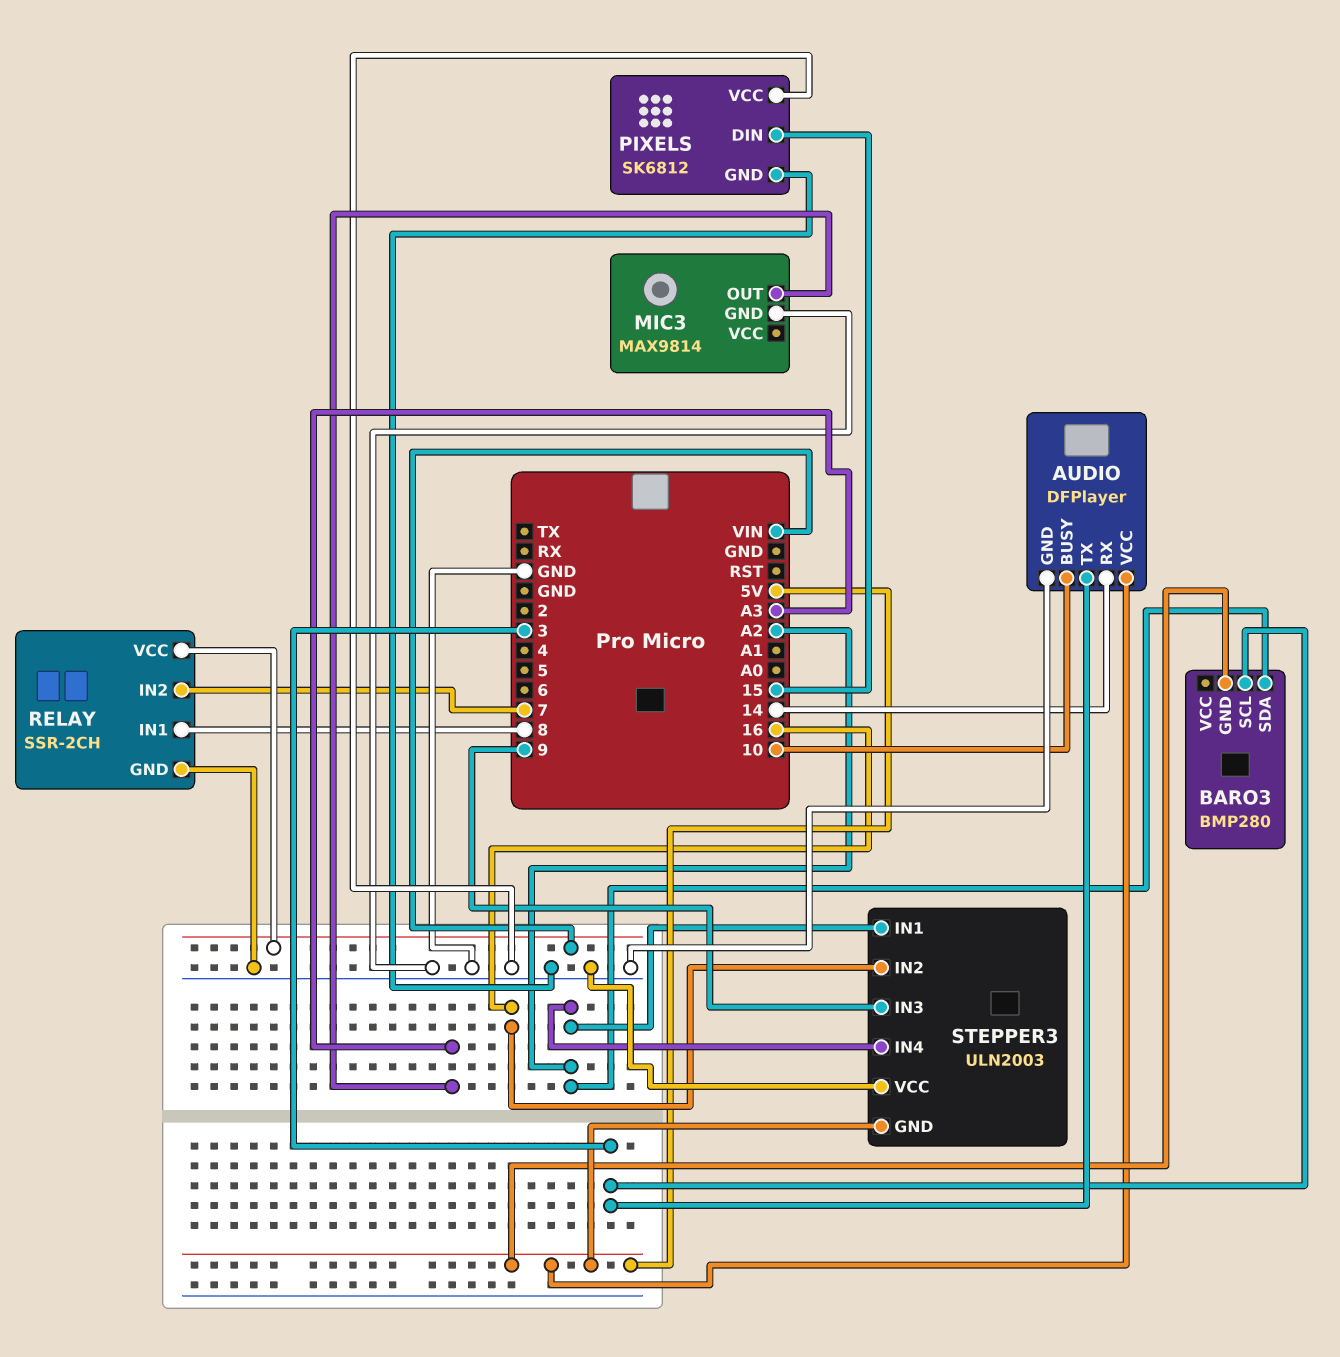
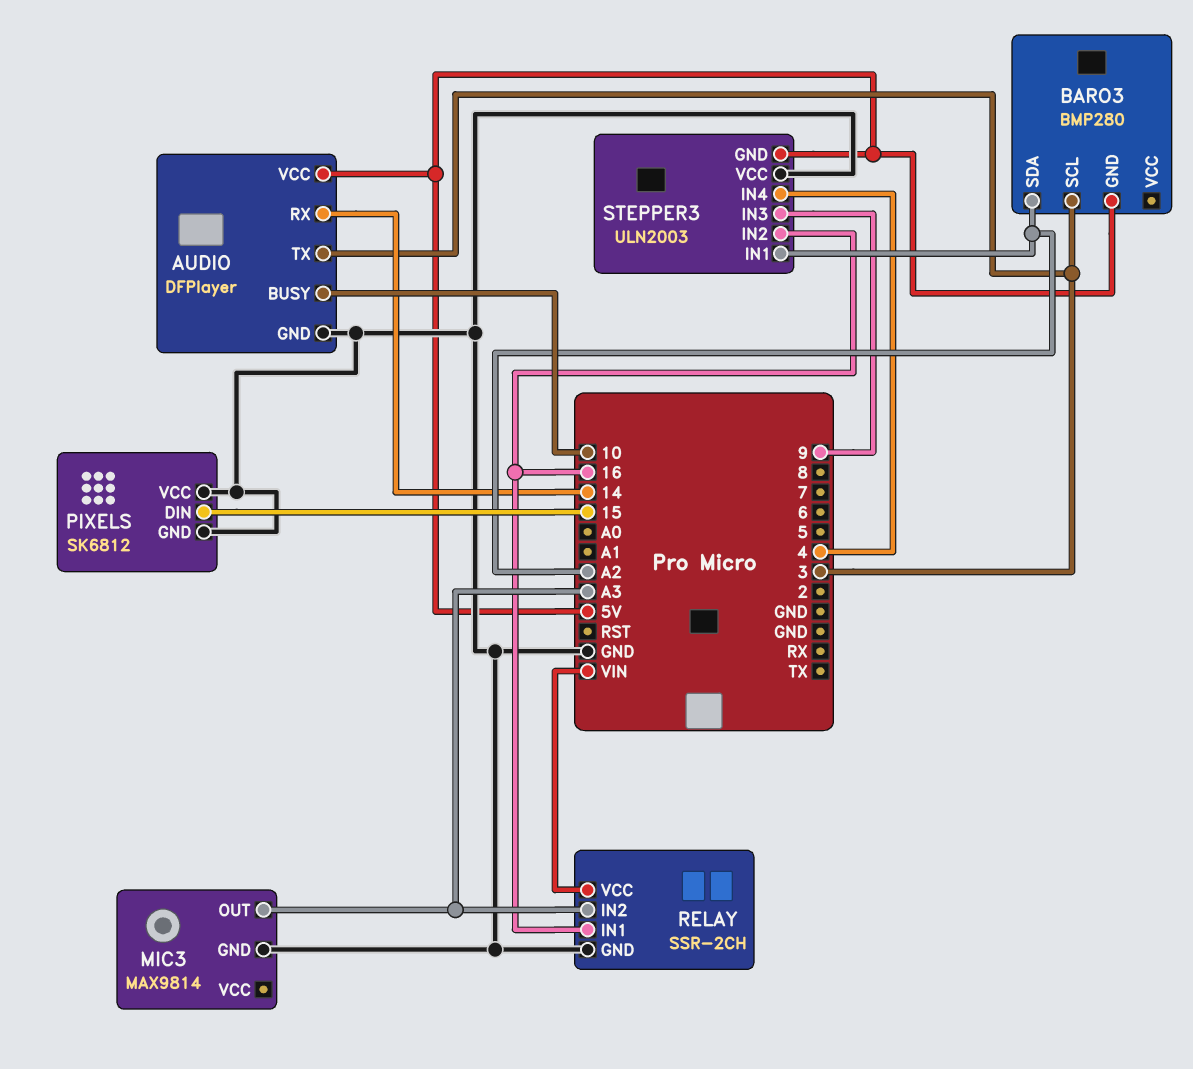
RELAY pin IN1: 8 -> 16
RELAY pin IN2: 7 -> A3
STEPPER3 pin IN4: A2 -> 4

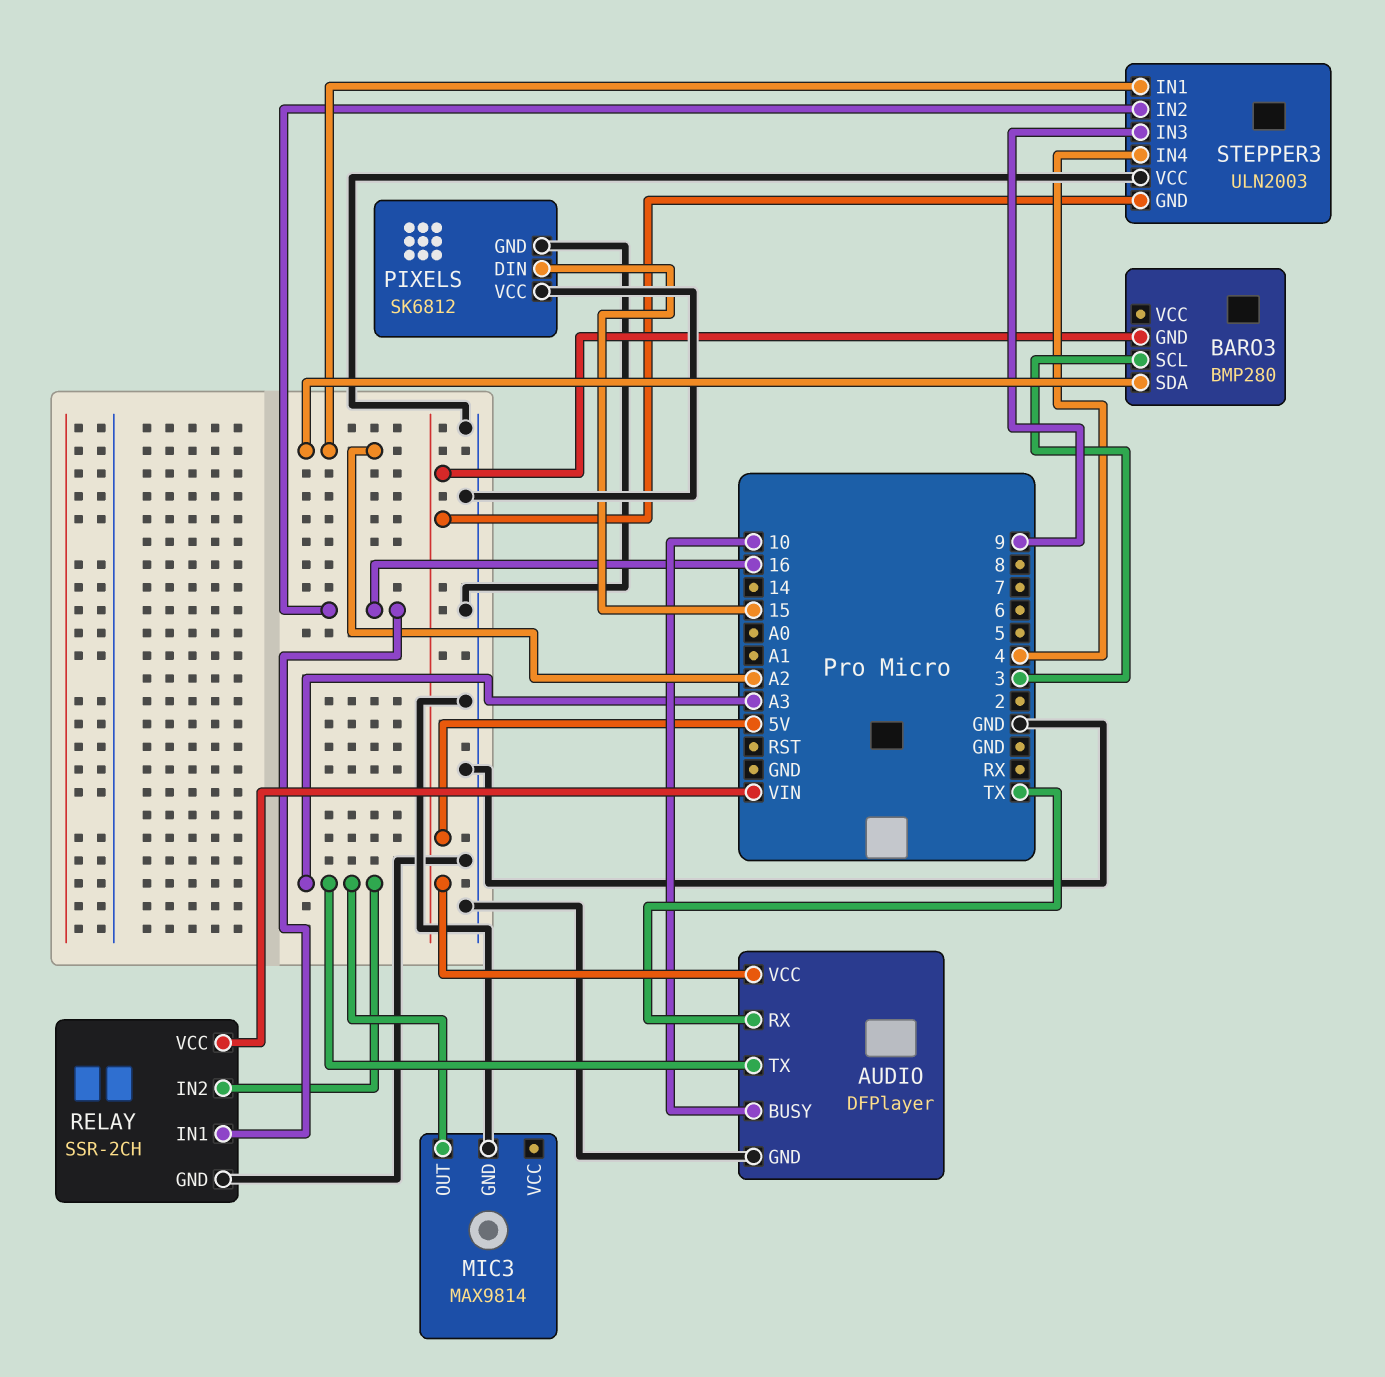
AUDIO pin RX: 14 -> TX
AUDIO pin TX: 3 -> A3

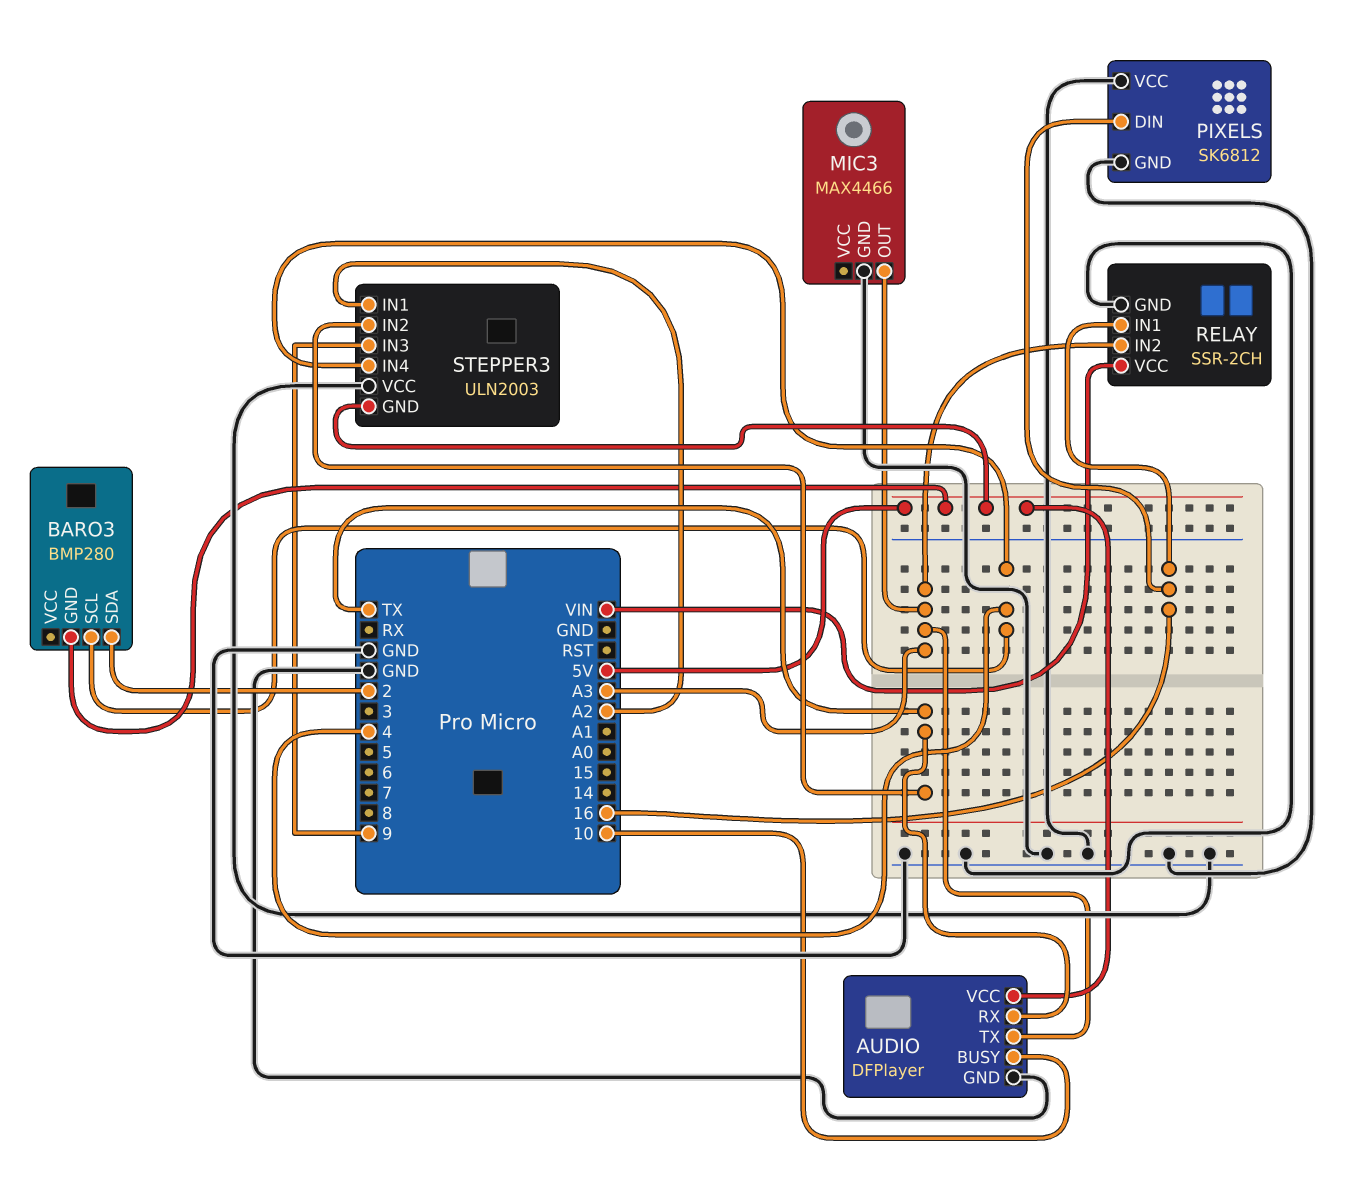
BARO3 pin SCL: 3 -> 4
BARO3 pin SDA: A2 -> 2
MIC3: MAX9814 -> MAX4466
PIXELS pin DIN: 15 -> 16
STEPPER3 pin IN2: 16 -> TX

